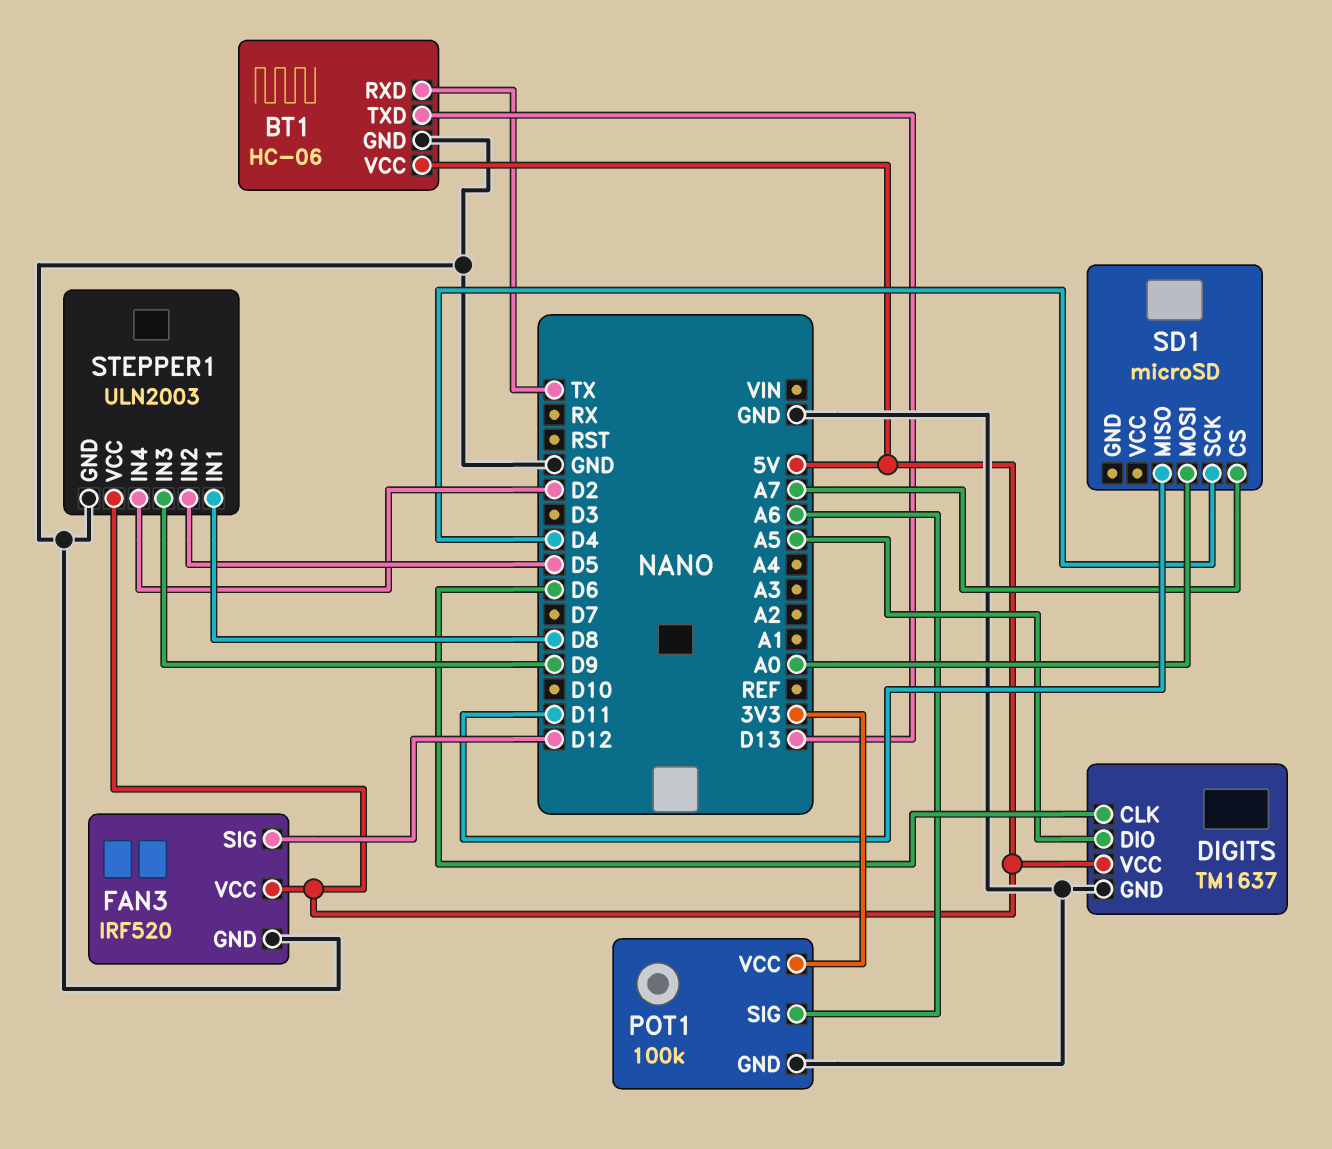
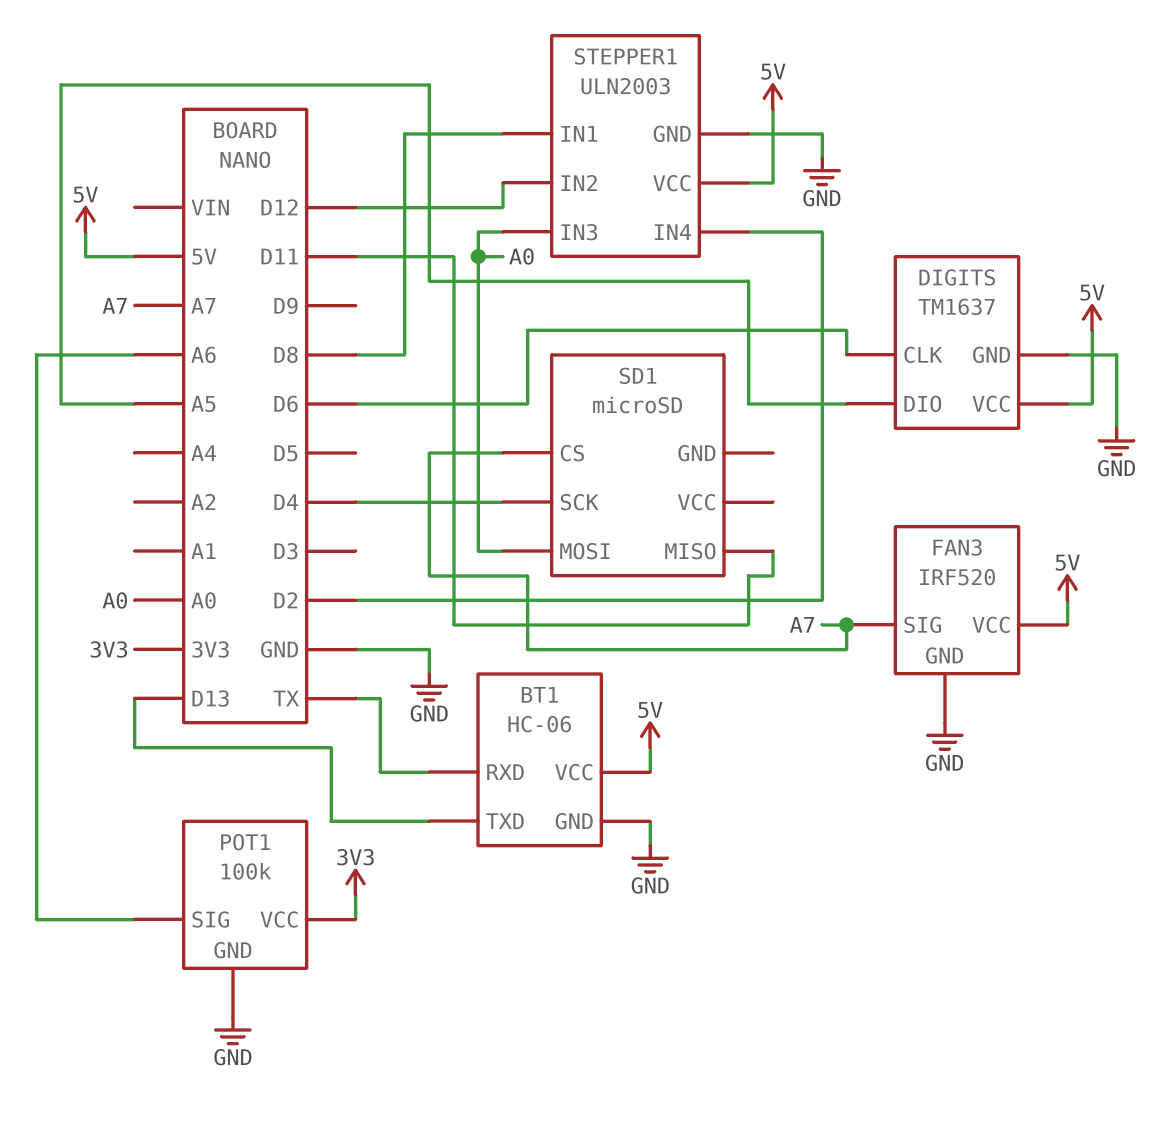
FAN3 pin SIG: D12 -> A7
STEPPER1 pin IN2: D5 -> D12
STEPPER1 pin IN3: D9 -> A0

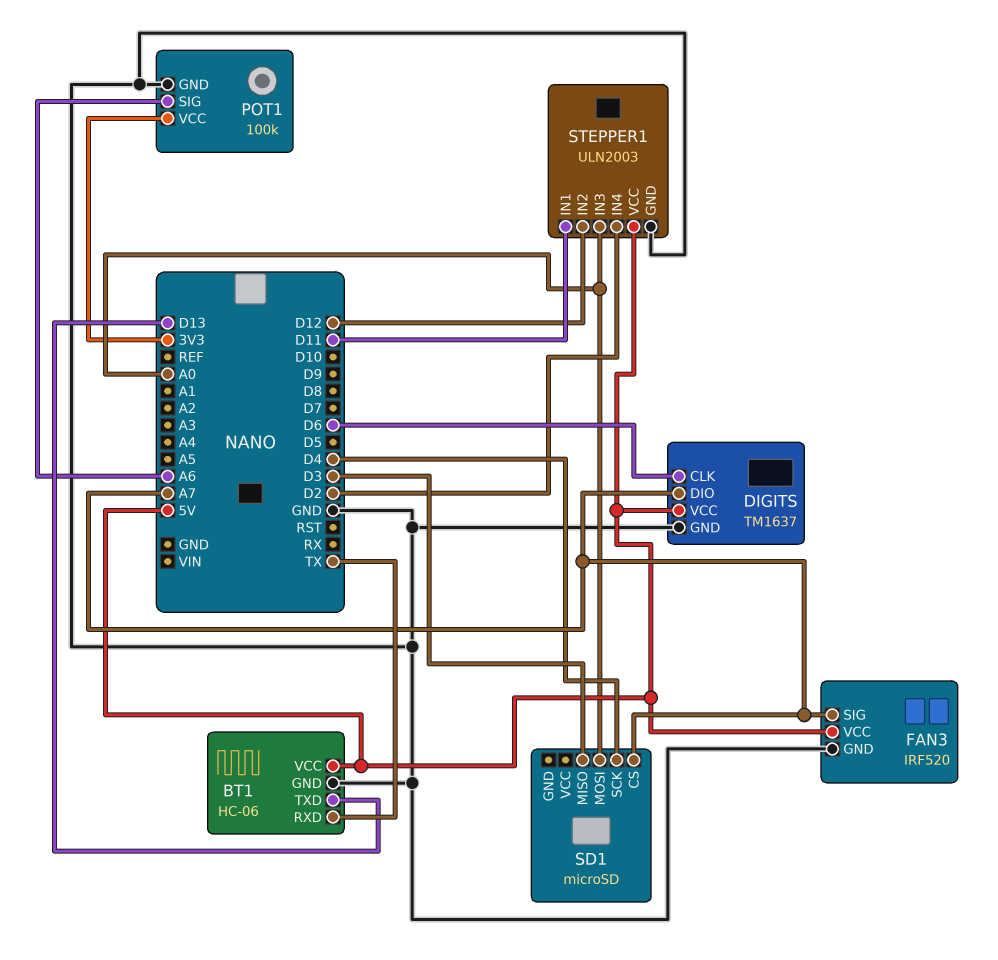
DIGITS pin DIO: A5 -> A7
SD1 pin MISO: D11 -> D3
STEPPER1 pin IN1: D8 -> D11

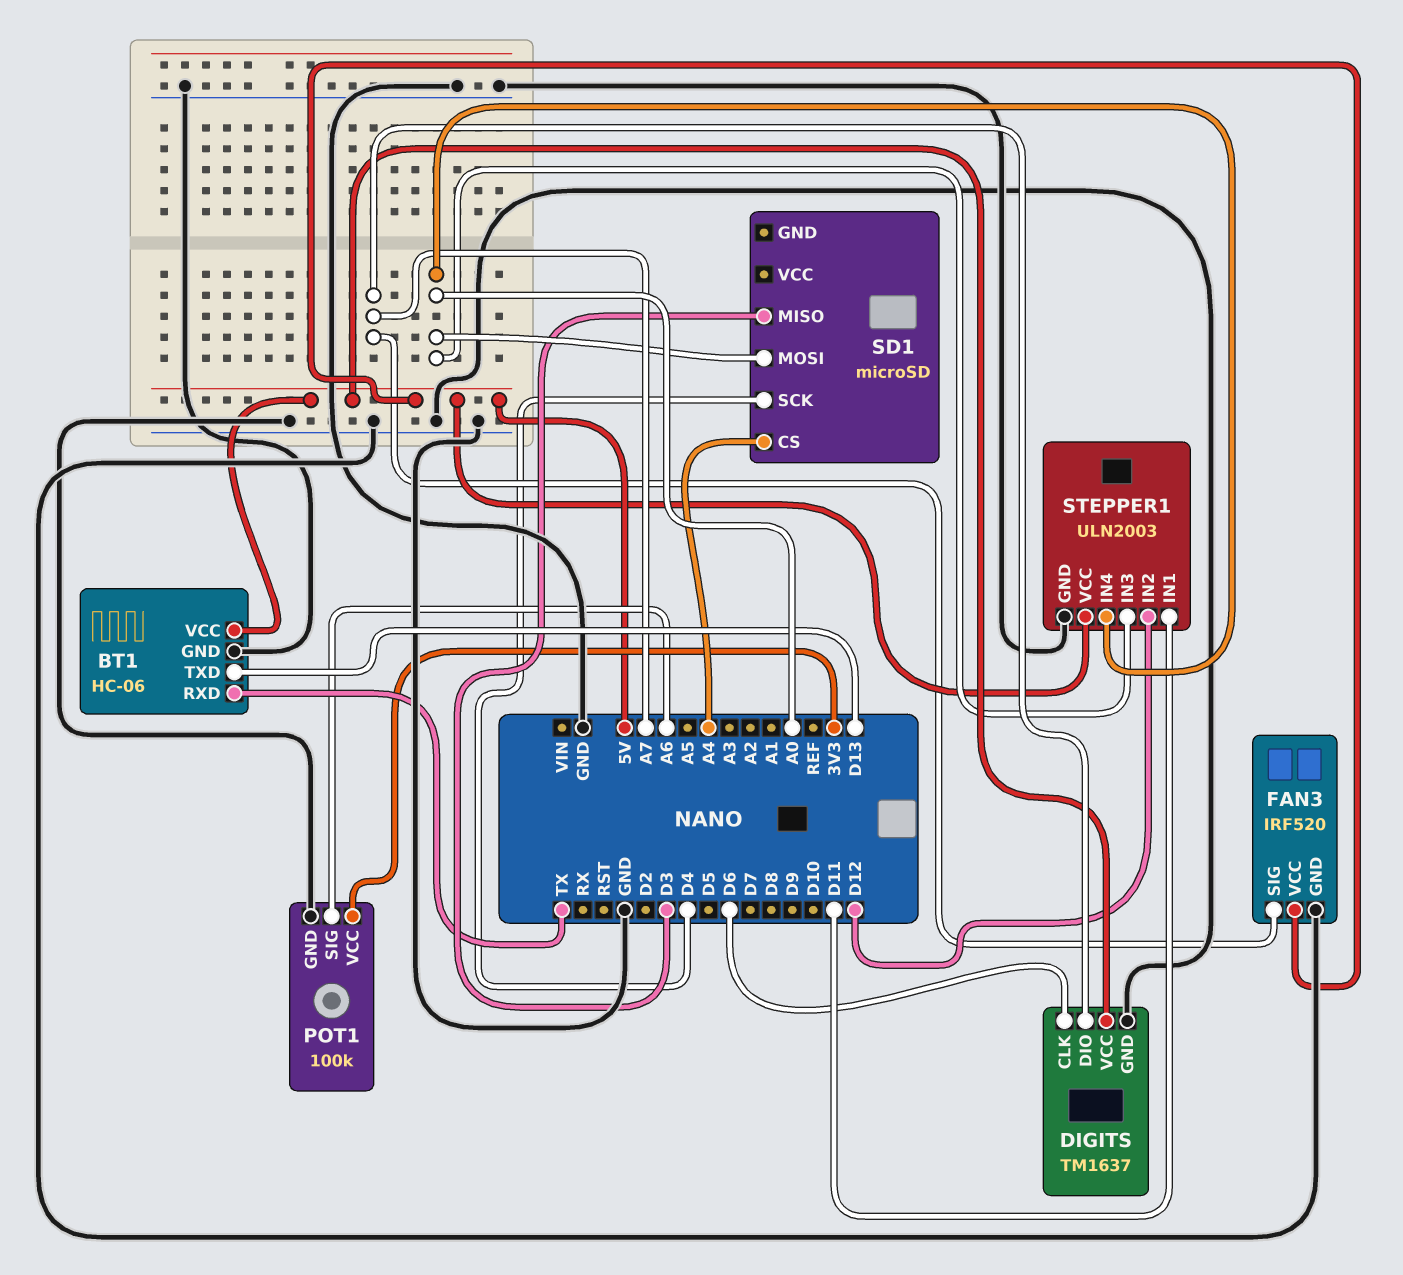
SD1 pin CS: A7 -> A4
STEPPER1 pin IN4: D2 -> A0

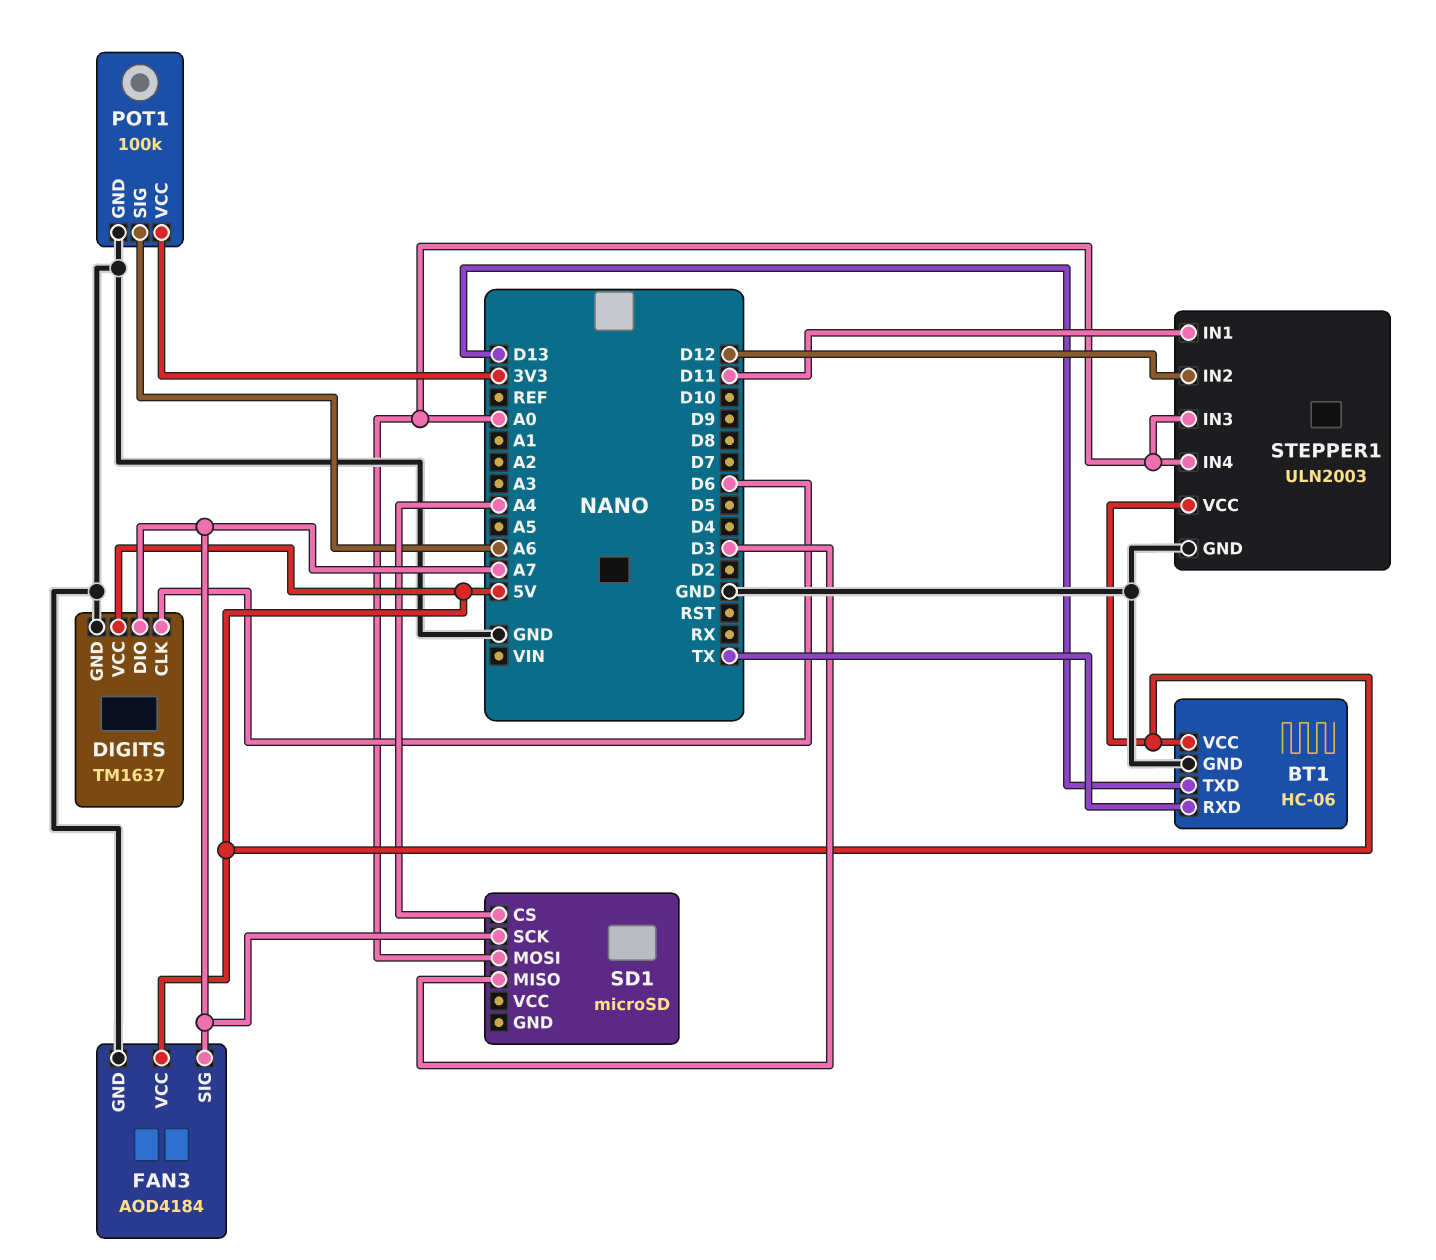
FAN3: IRF520 -> AOD4184
SD1 pin SCK: D4 -> A7

